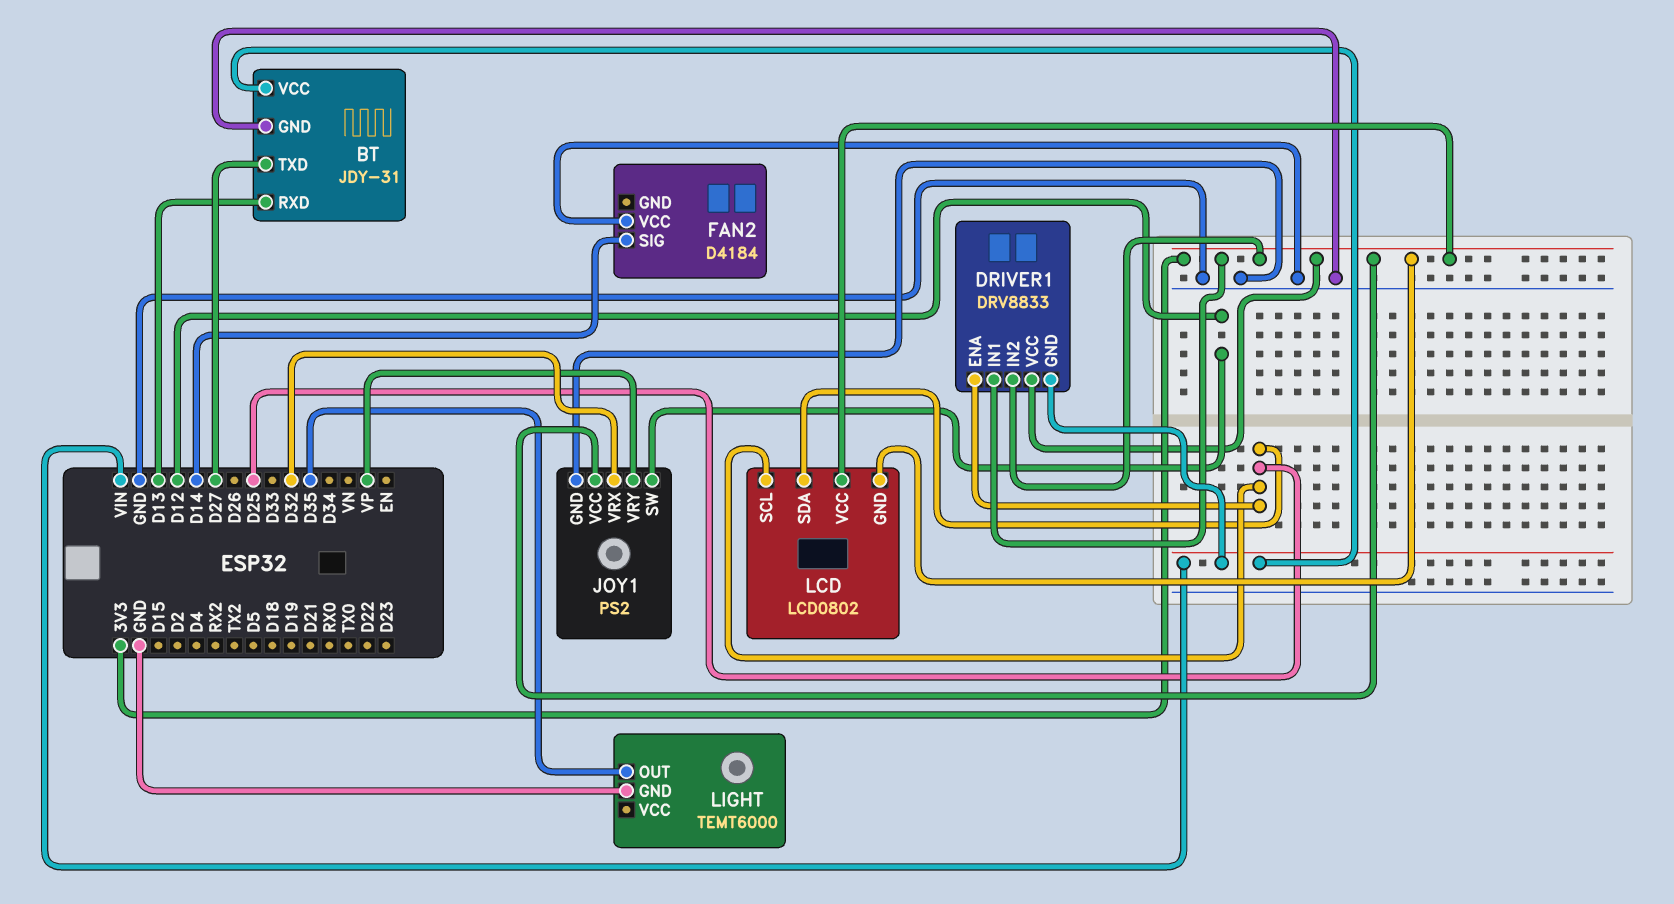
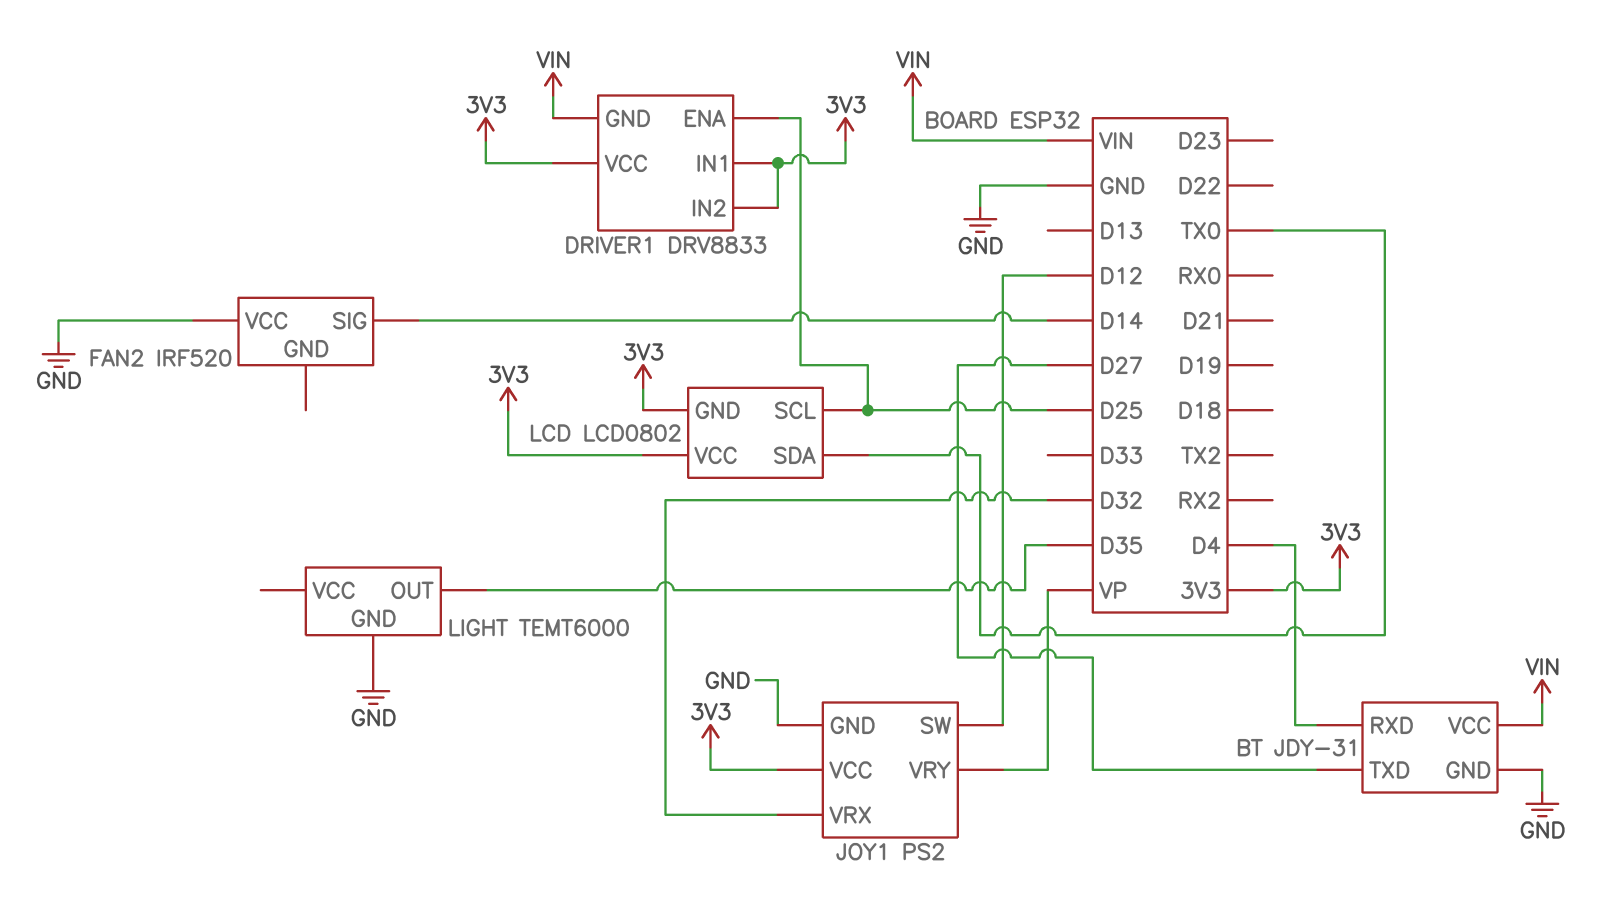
BT pin RXD: D13 -> D4
FAN2: D4184 -> IRF520
LCD pin SDA: D25 -> TX0

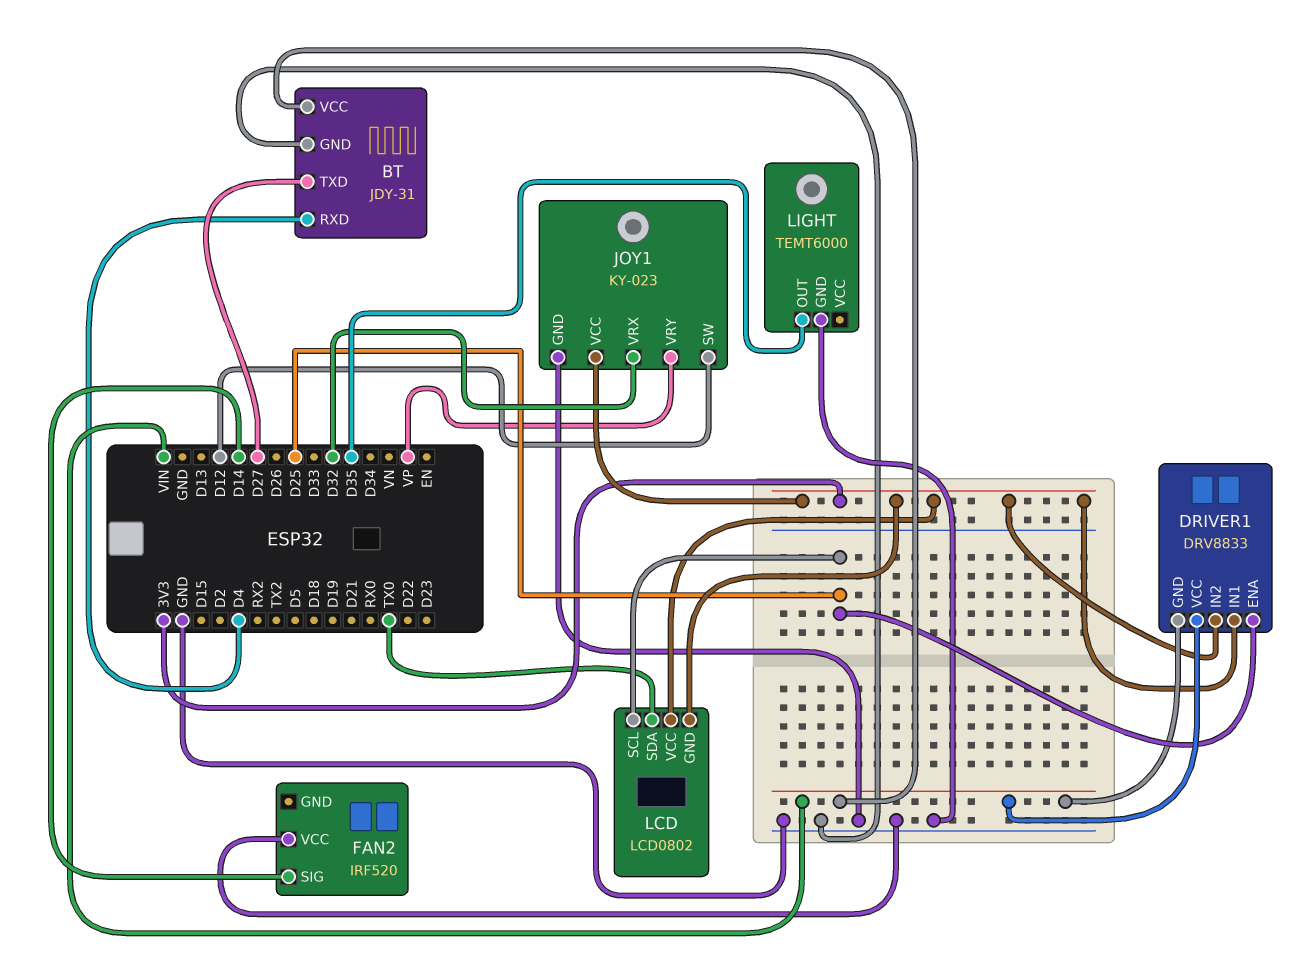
DRIVER1 pin VCC: 3V3 -> VIN
JOY1: PS2 -> KY-023

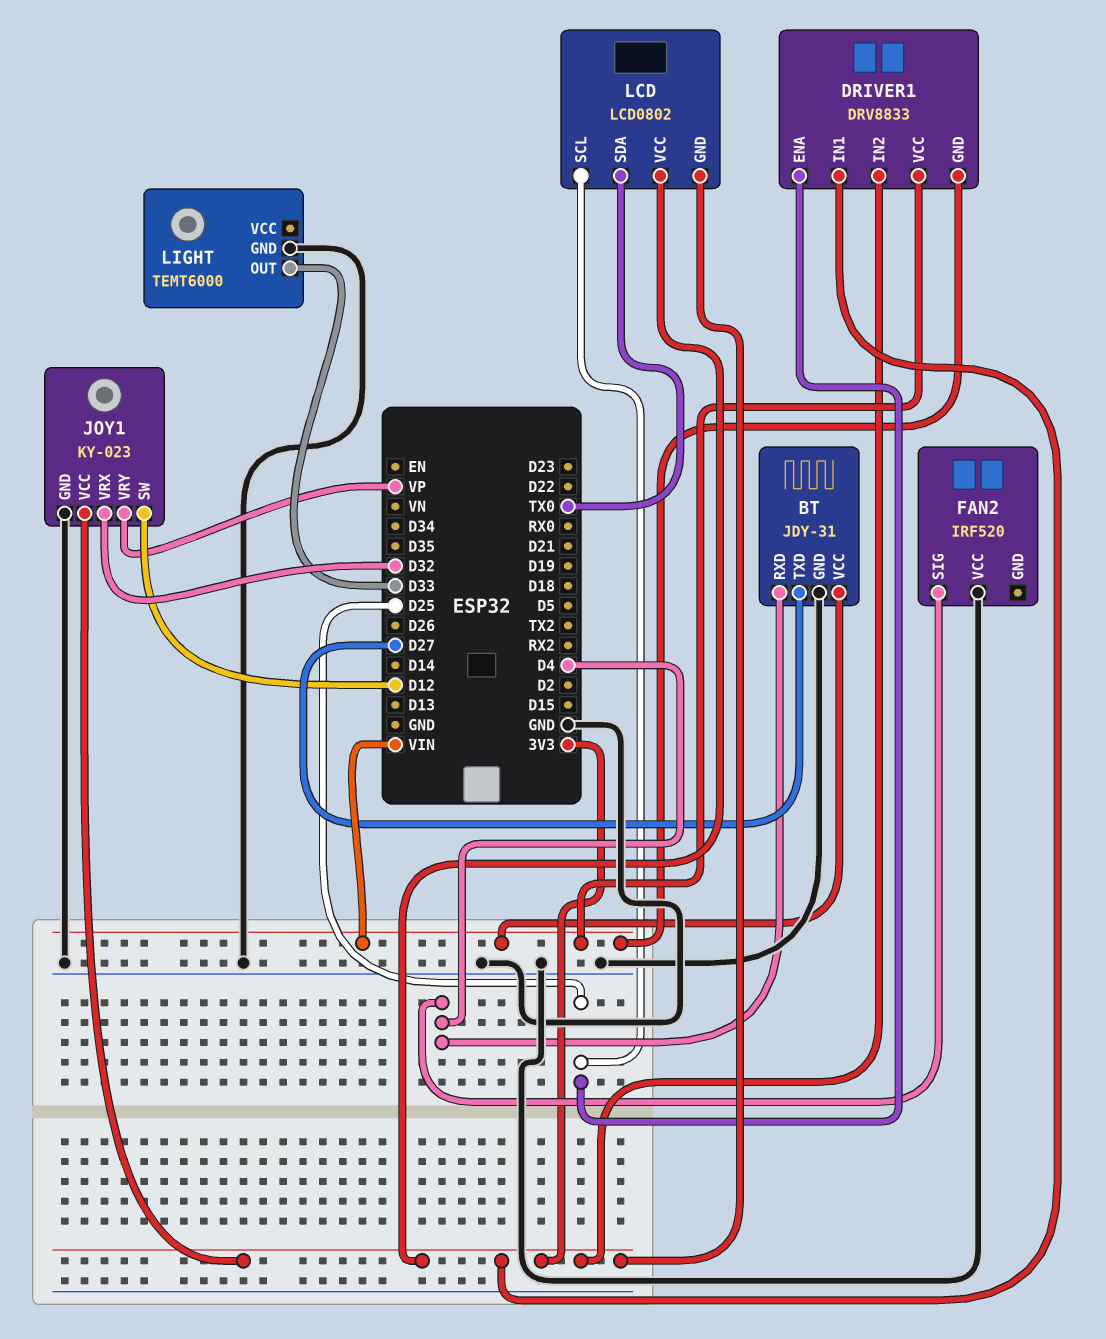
FAN2 pin SIG: D14 -> D4
LIGHT pin OUT: D35 -> D33

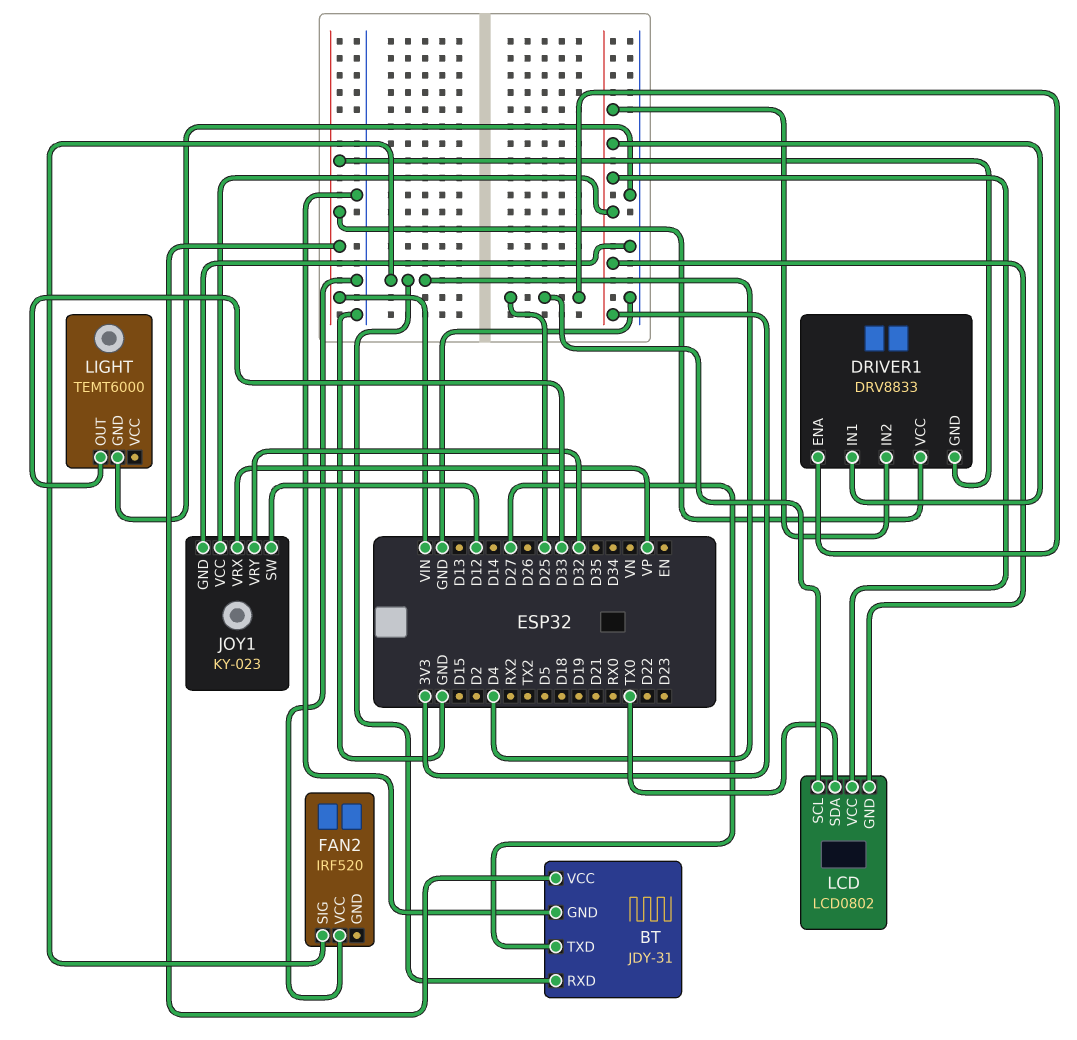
JOY1 pin VRX: D32 -> VP
JOY1 pin VRY: VP -> D32

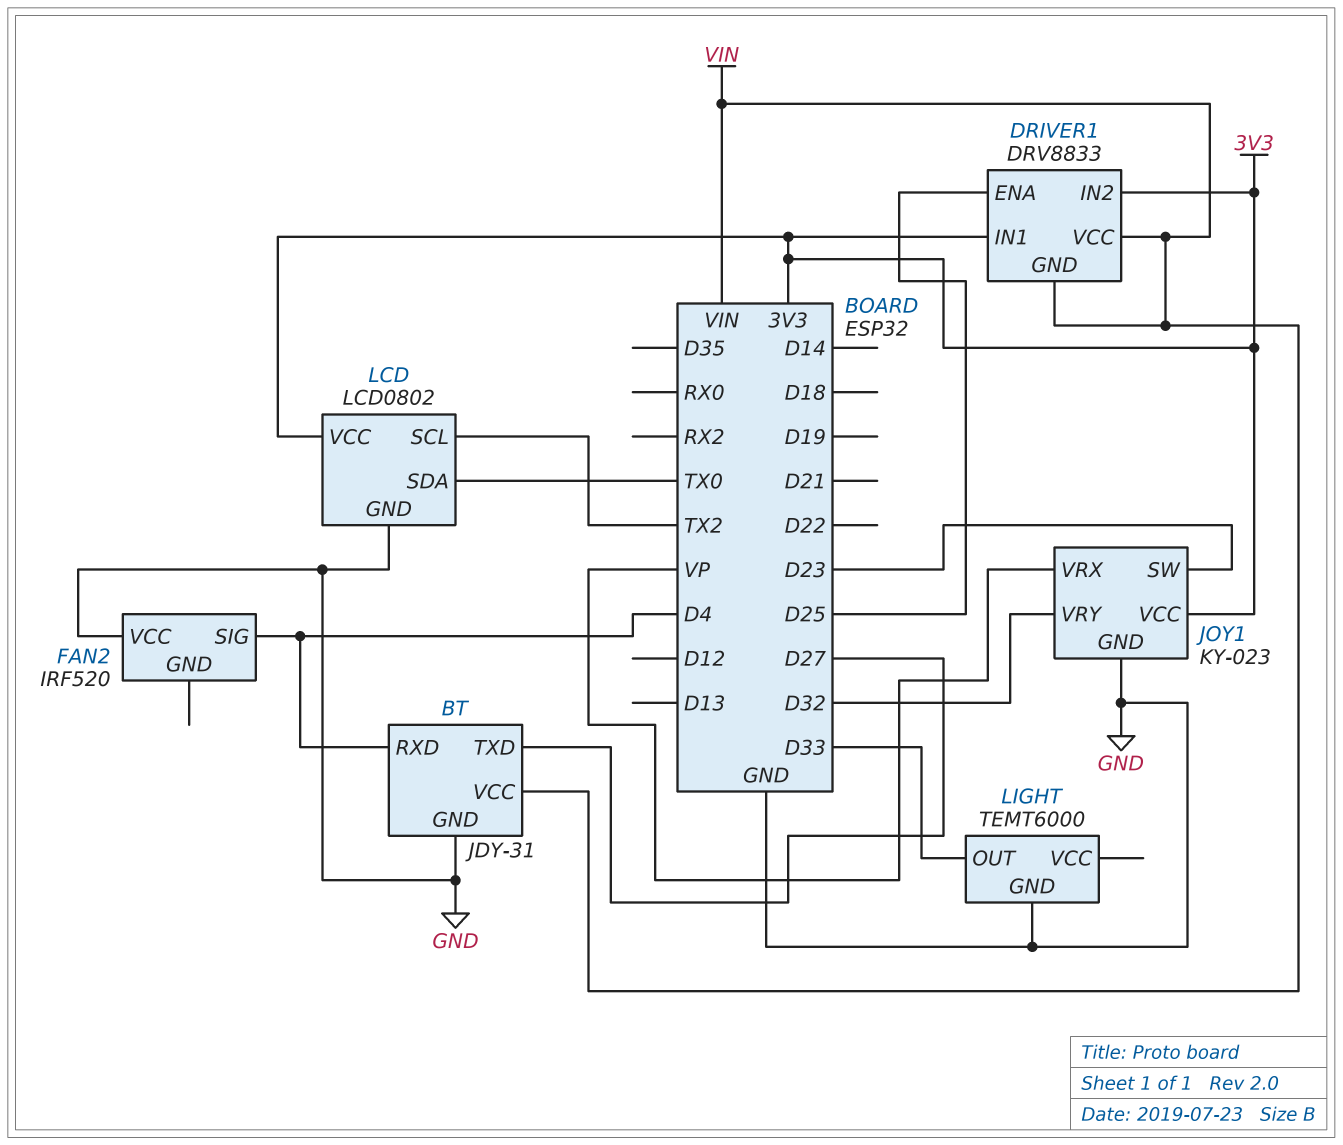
JOY1 pin SW: D12 -> D23
LCD pin GND: 3V3 -> GND
LCD pin SCL: D25 -> TX2

